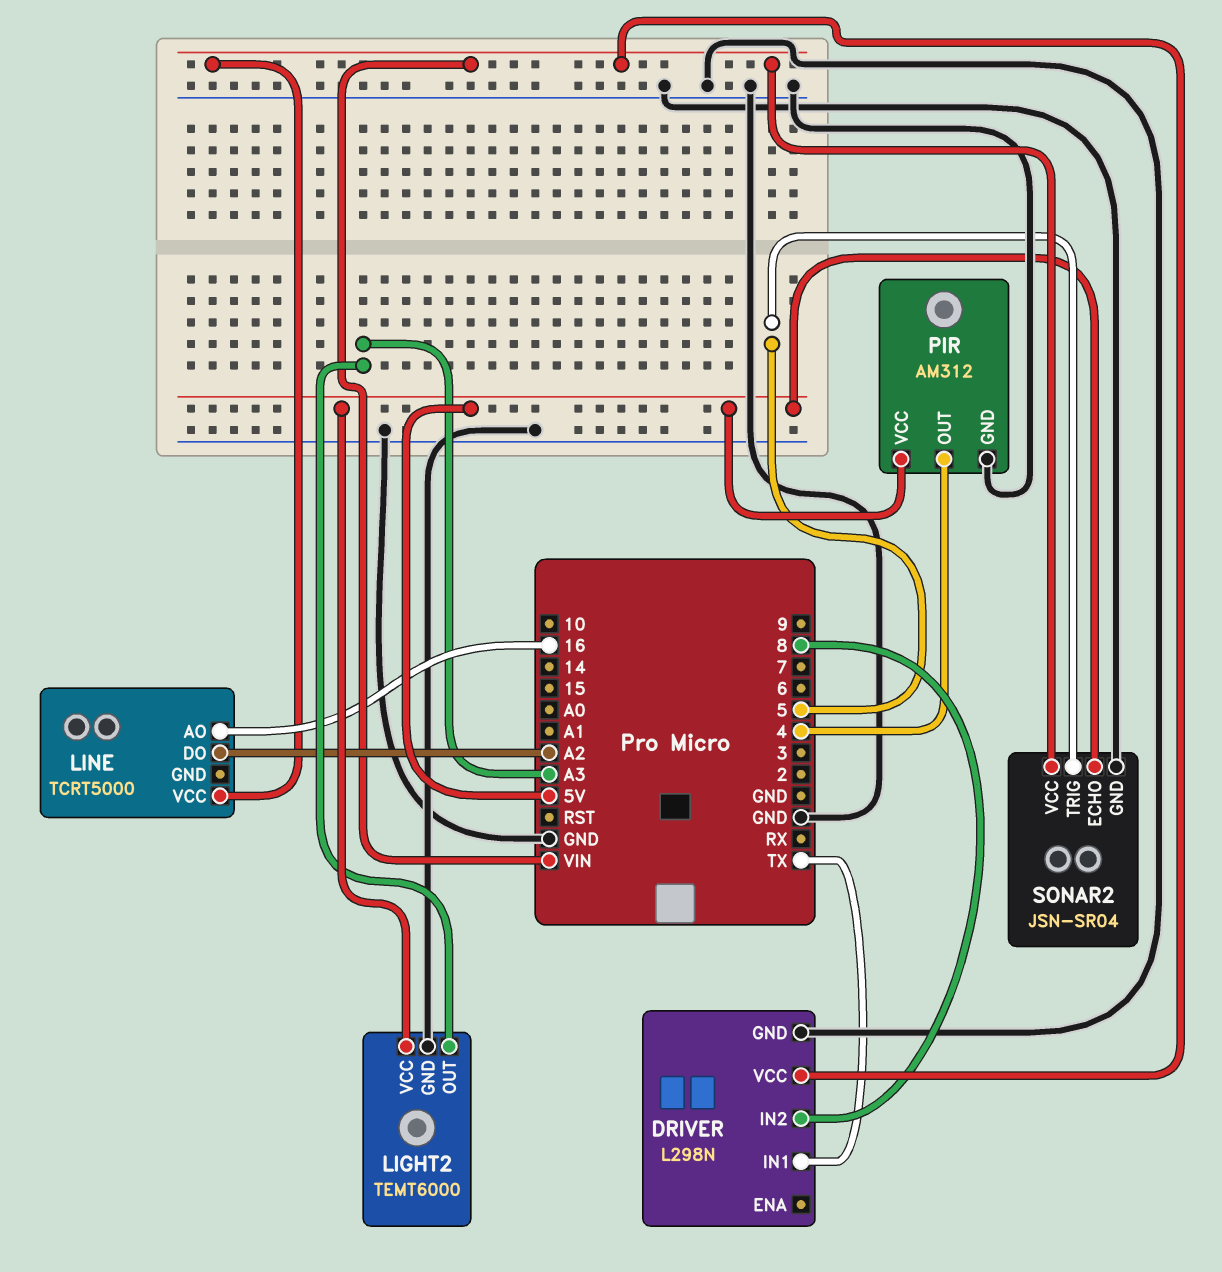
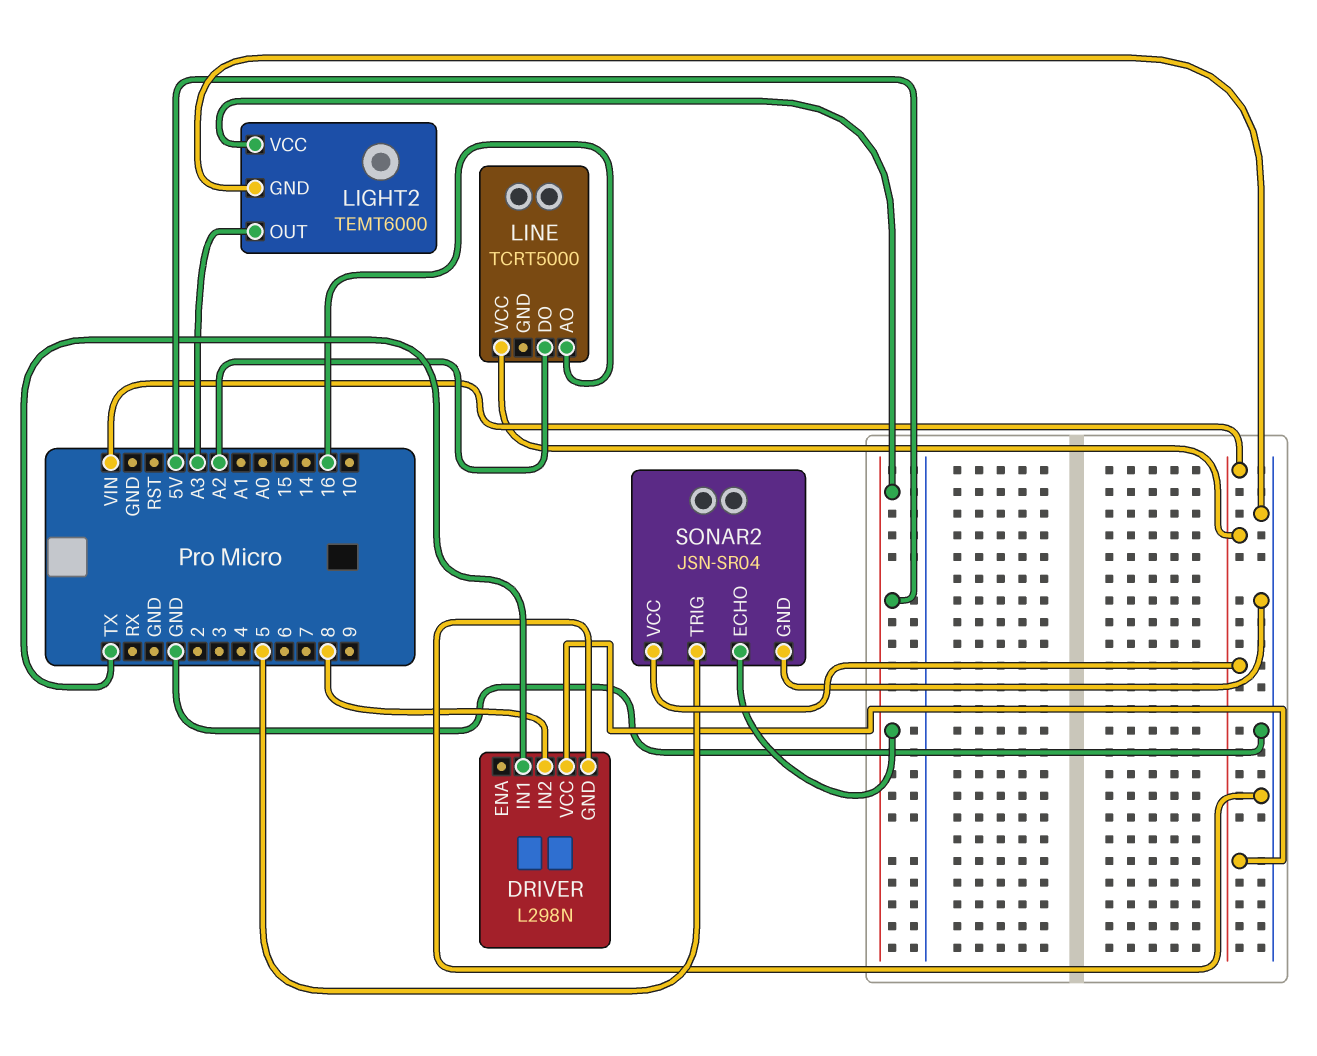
PIR: AM312 -> none
PIR pin GND: GND -> none
PIR pin OUT: 4 -> none
PIR pin VCC: 5V -> none

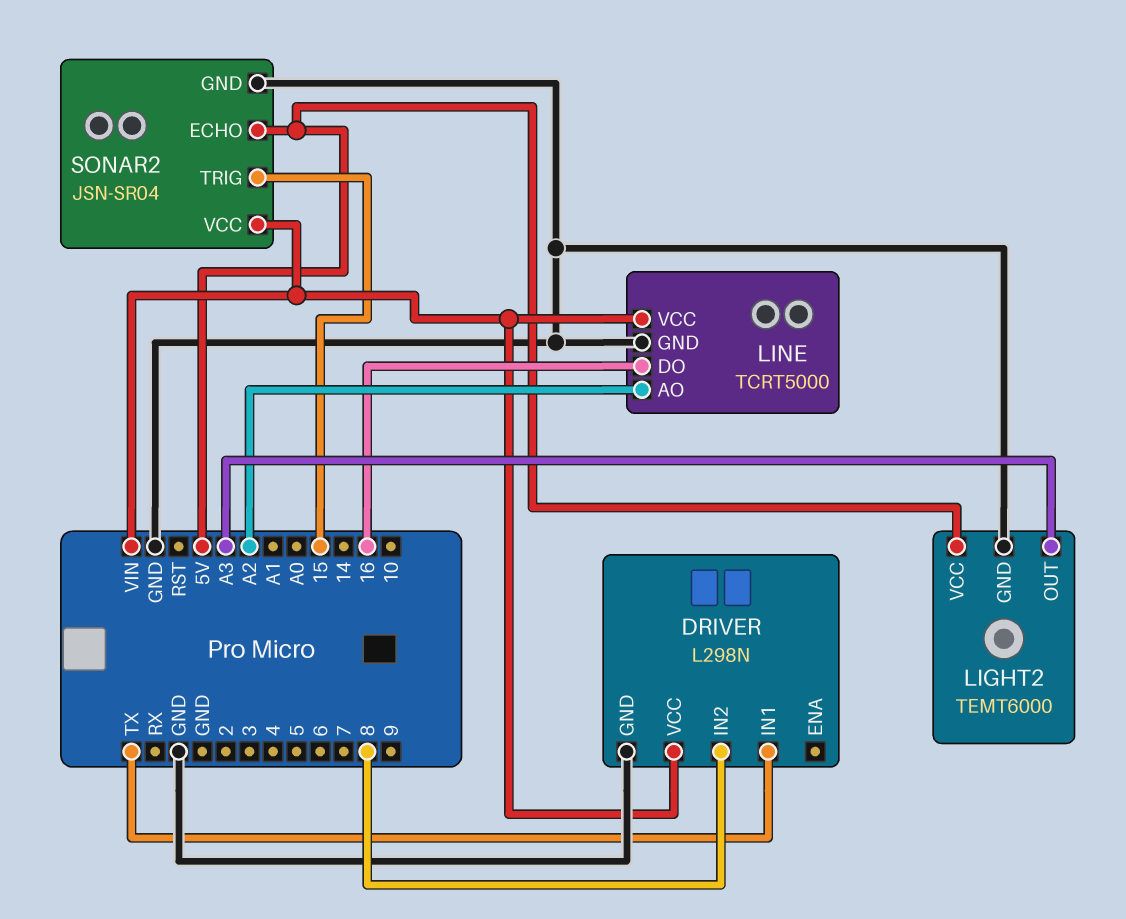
LINE pin AO: 16 -> A2
LINE pin DO: A2 -> 16
LINE pin GND: none -> GND
SONAR2 pin TRIG: 5 -> 15

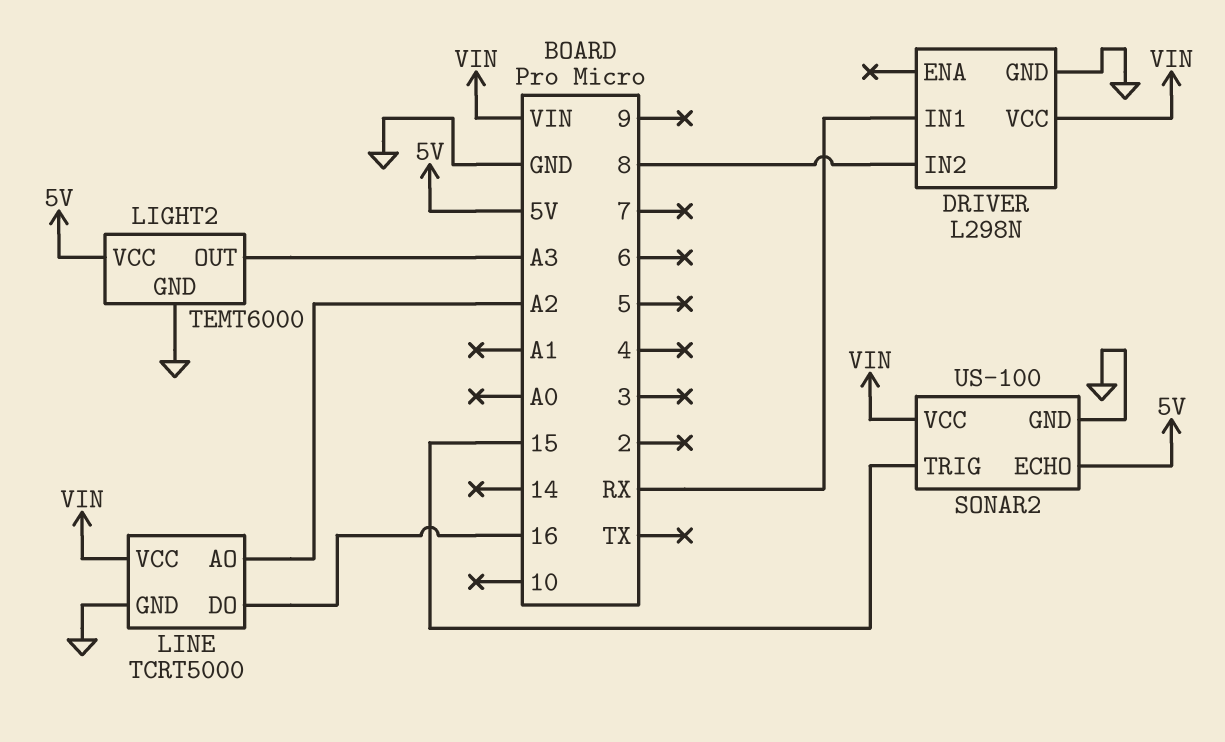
DRIVER pin IN1: TX -> RX
SONAR2: JSN-SR04 -> US-100

